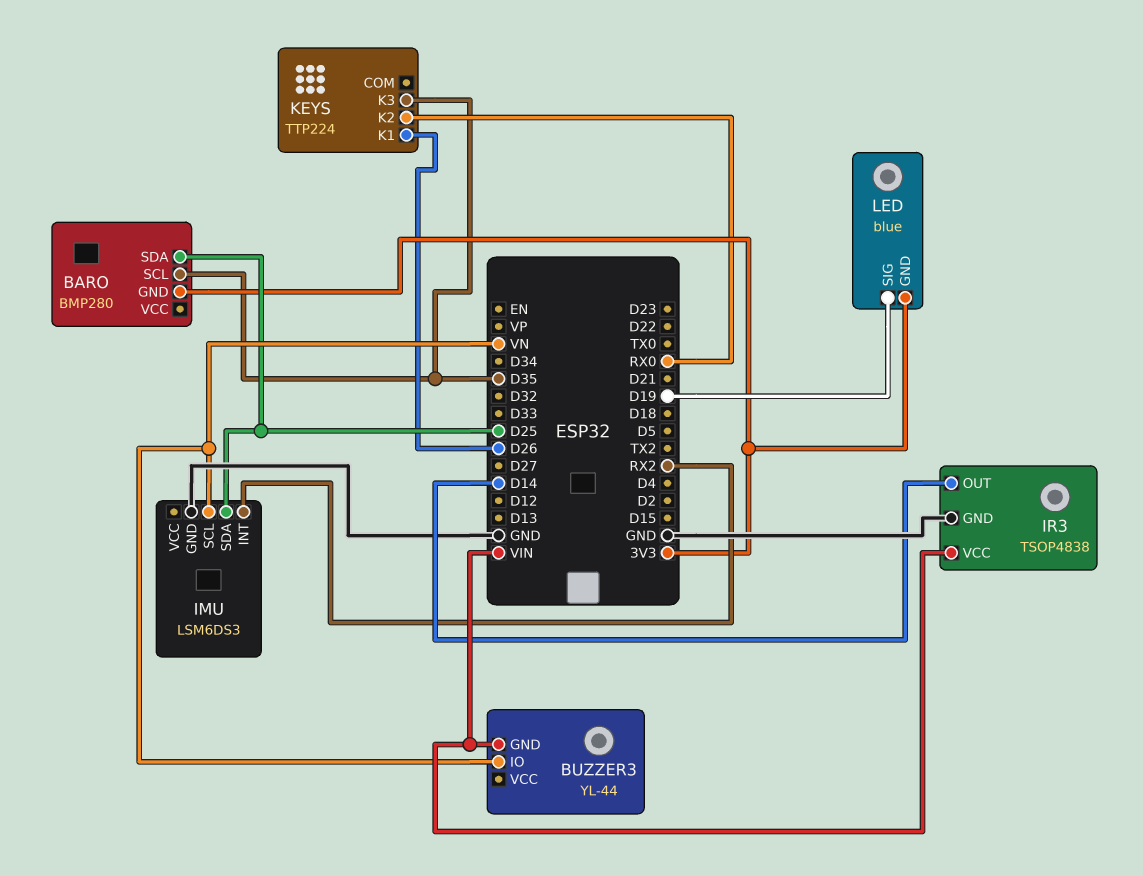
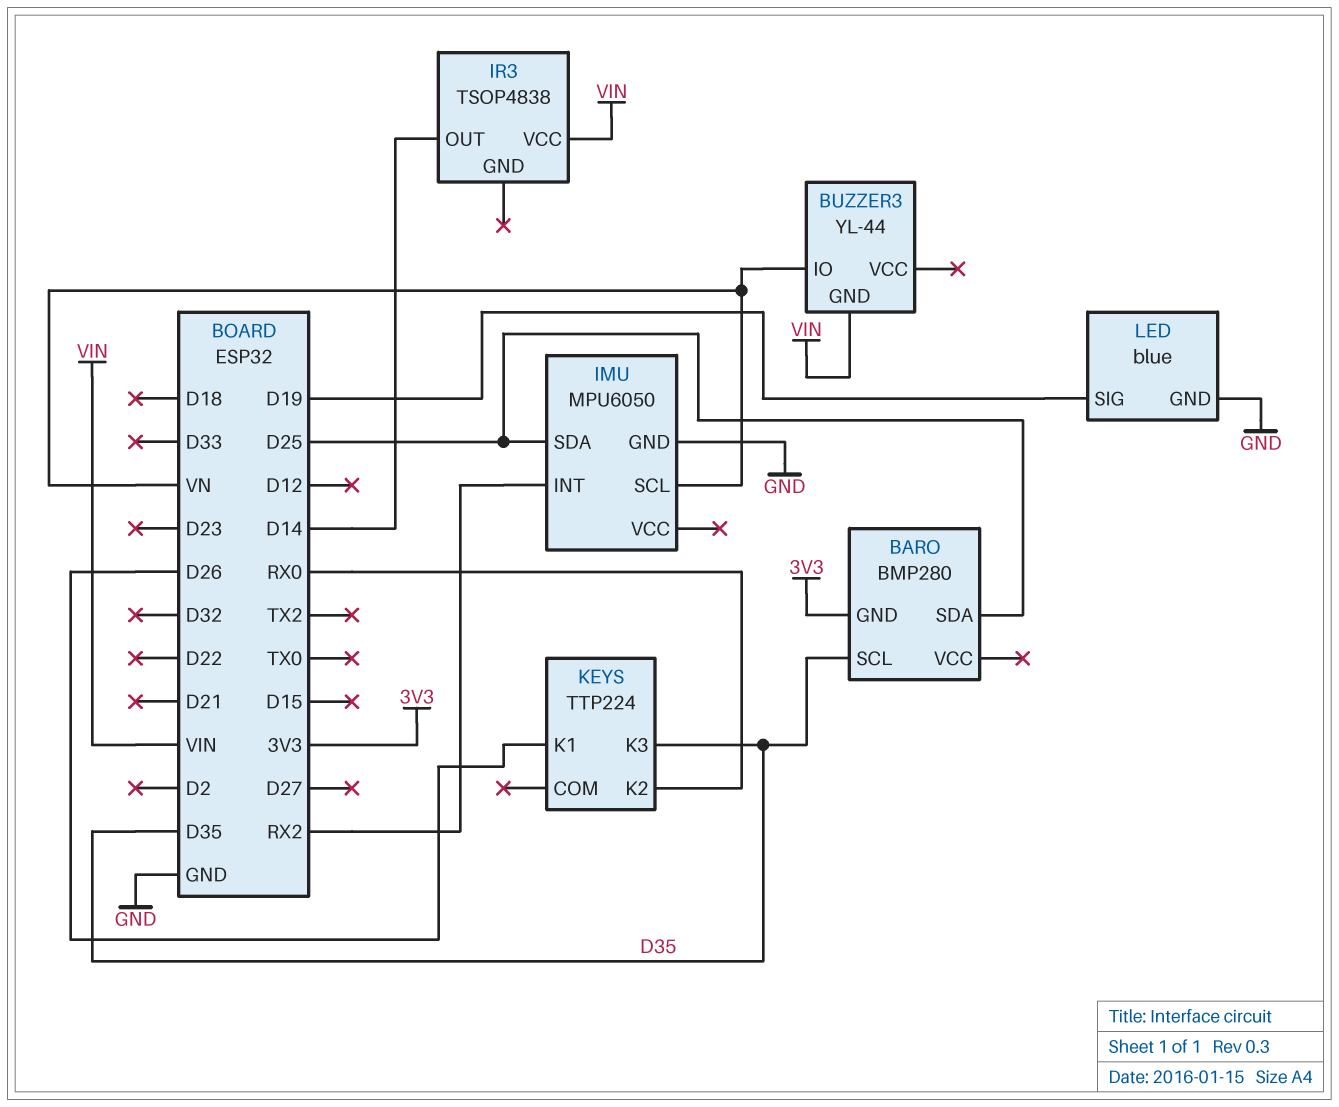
IMU: LSM6DS3 -> MPU6050
IR3 pin GND: GND -> none
LED pin GND: 3V3 -> GND

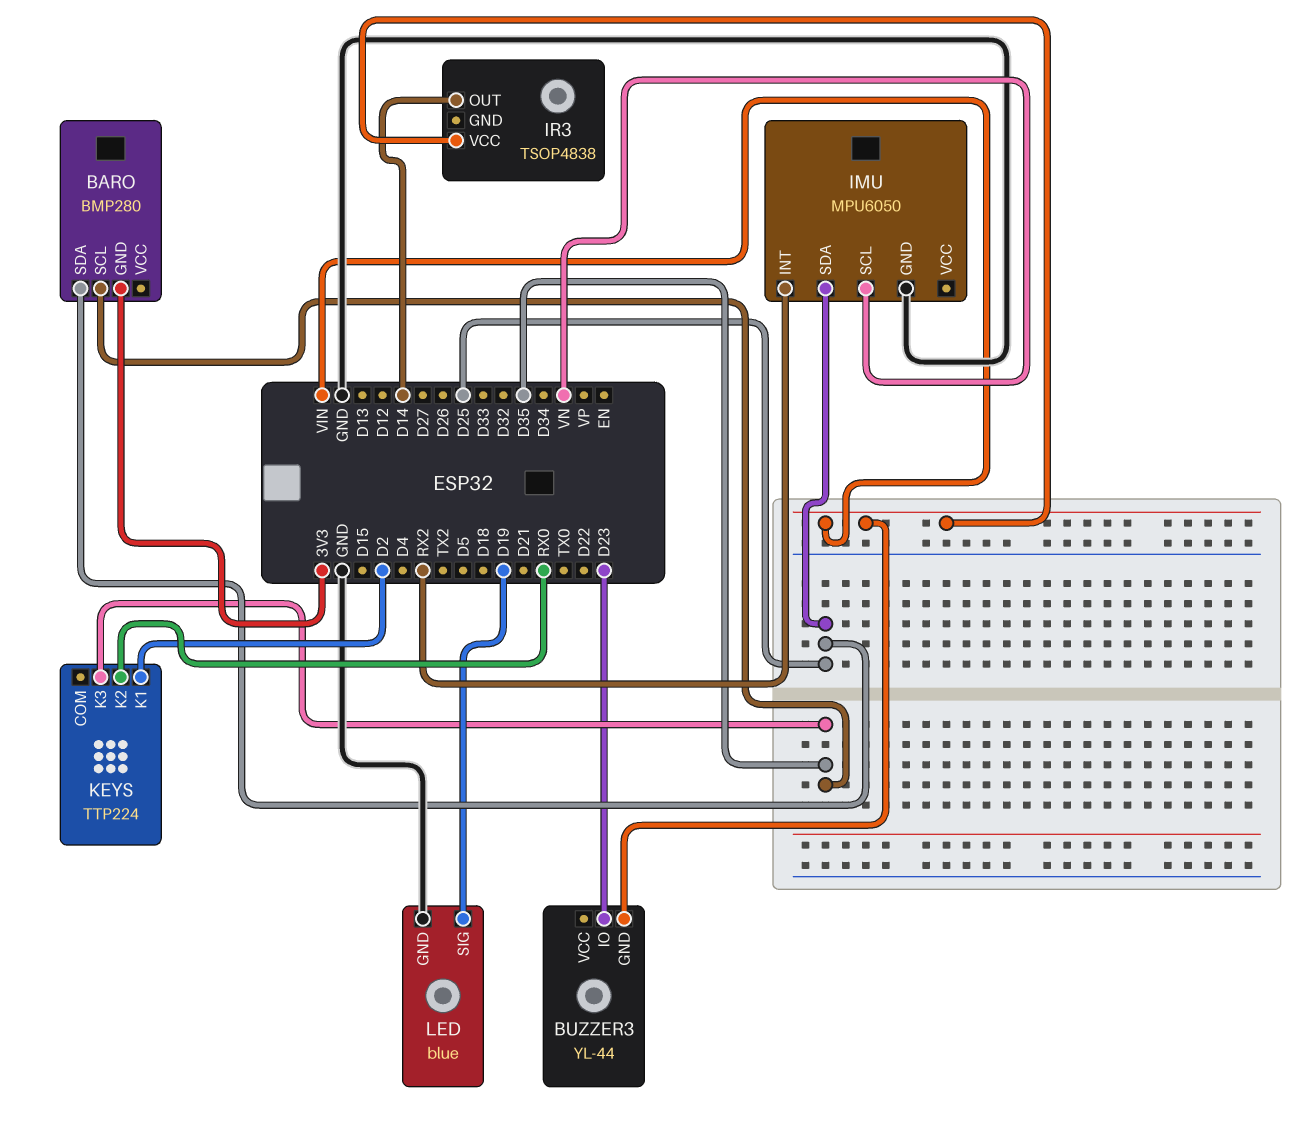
BUZZER3 pin IO: VN -> D23
KEYS pin K1: D26 -> D2

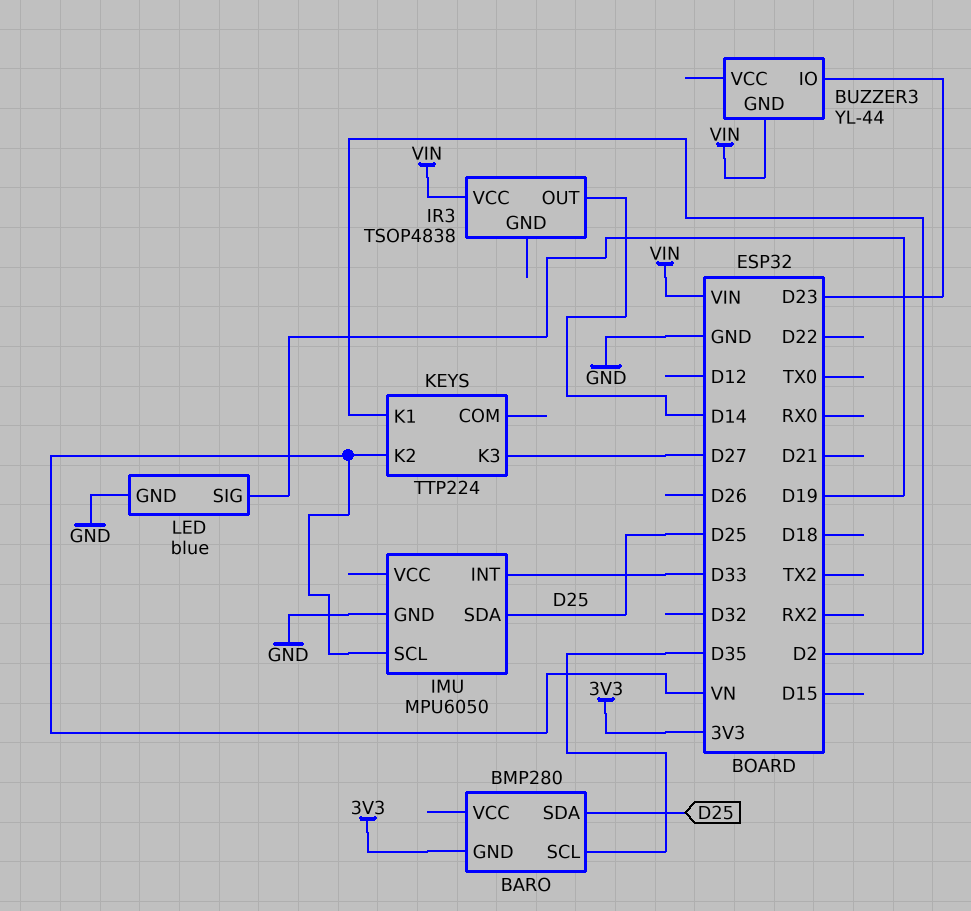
IMU pin INT: RX2 -> D33
KEYS pin K2: RX0 -> VN
KEYS pin K3: D35 -> D27

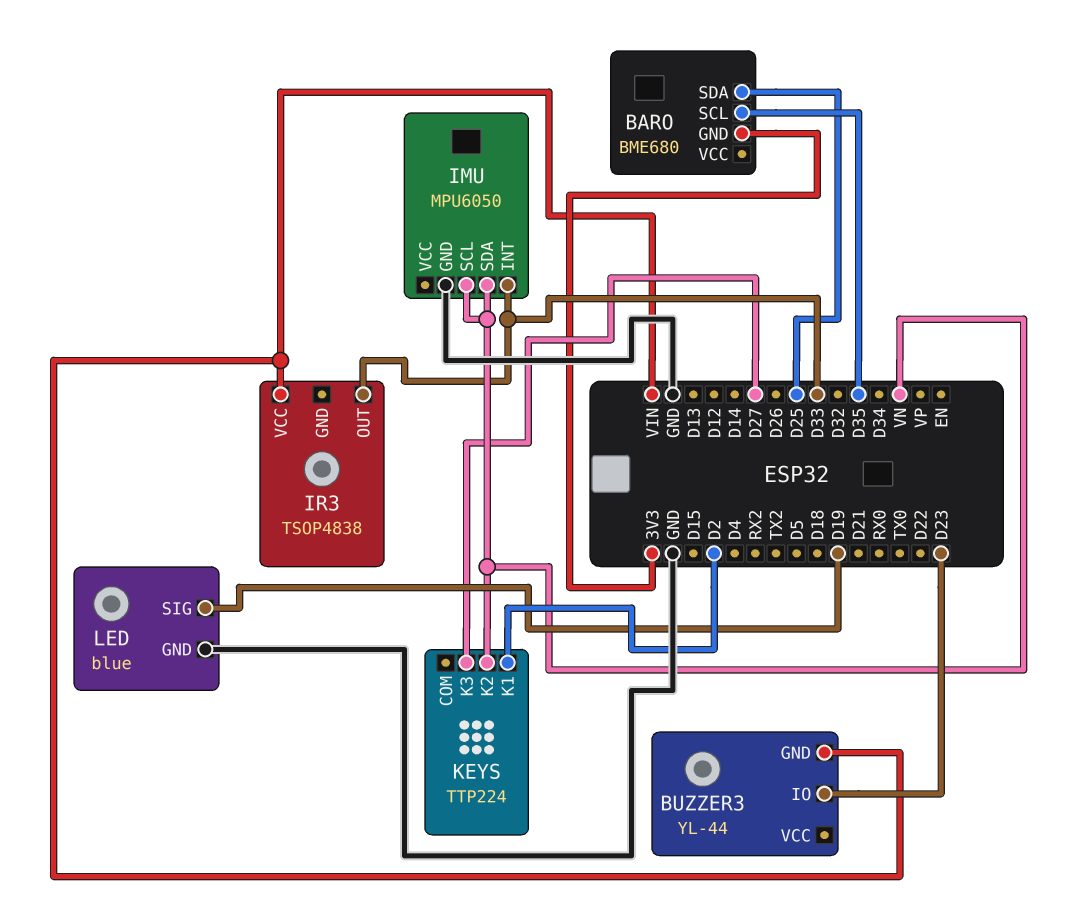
BARO: BMP280 -> BME680
IMU pin SDA: D25 -> VN
IR3 pin OUT: D14 -> D33

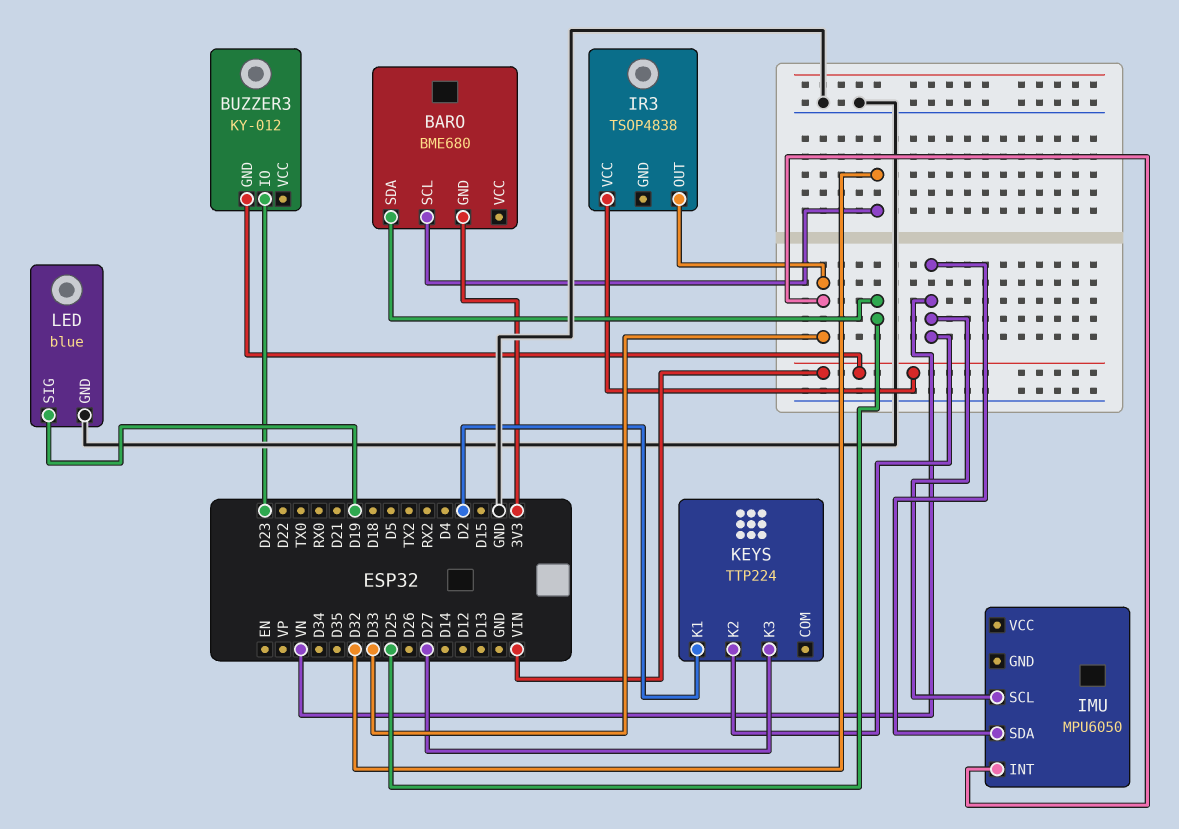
BARO pin SCL: D35 -> D32
BUZZER3: YL-44 -> KY-012
IMU pin GND: GND -> none

